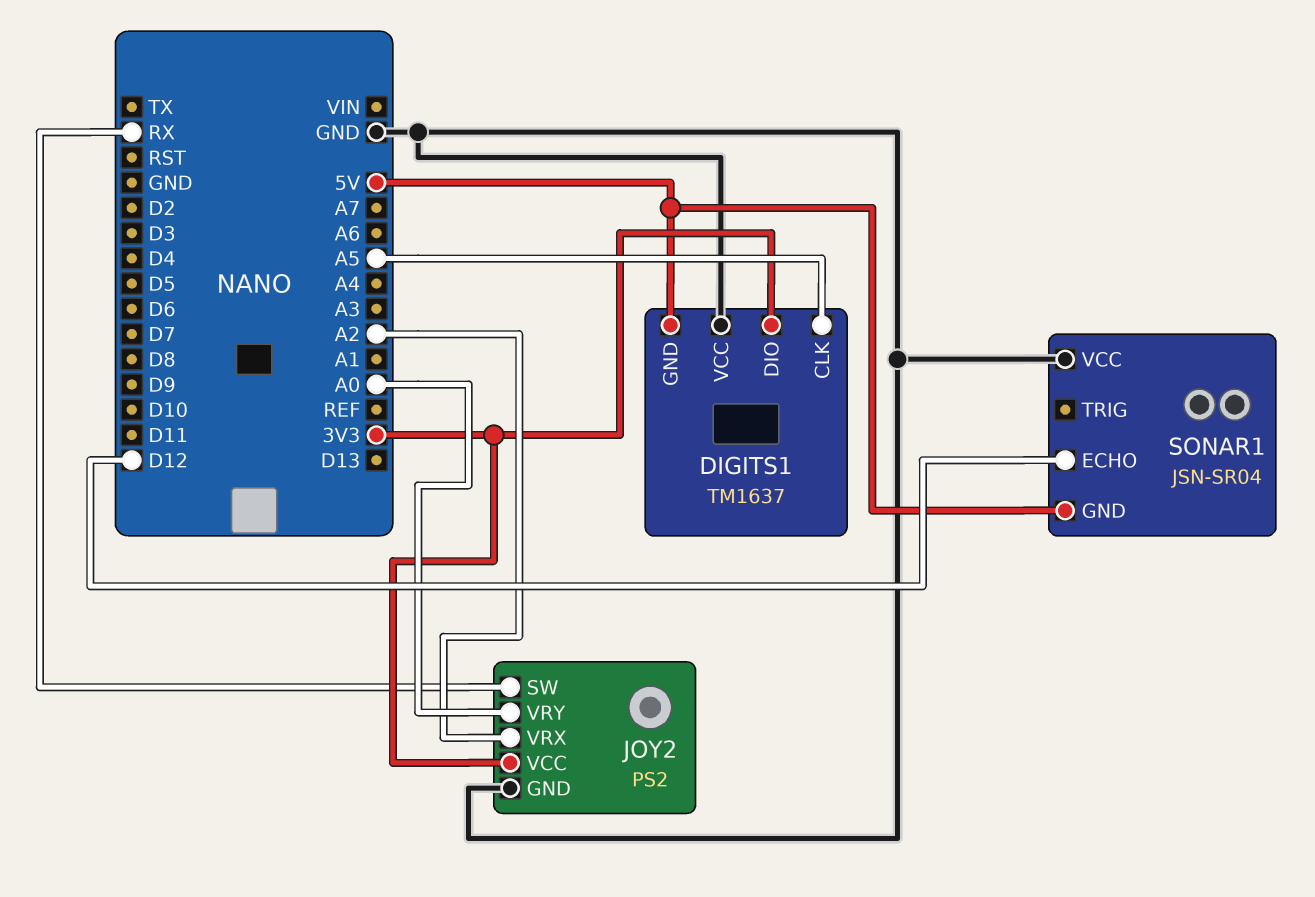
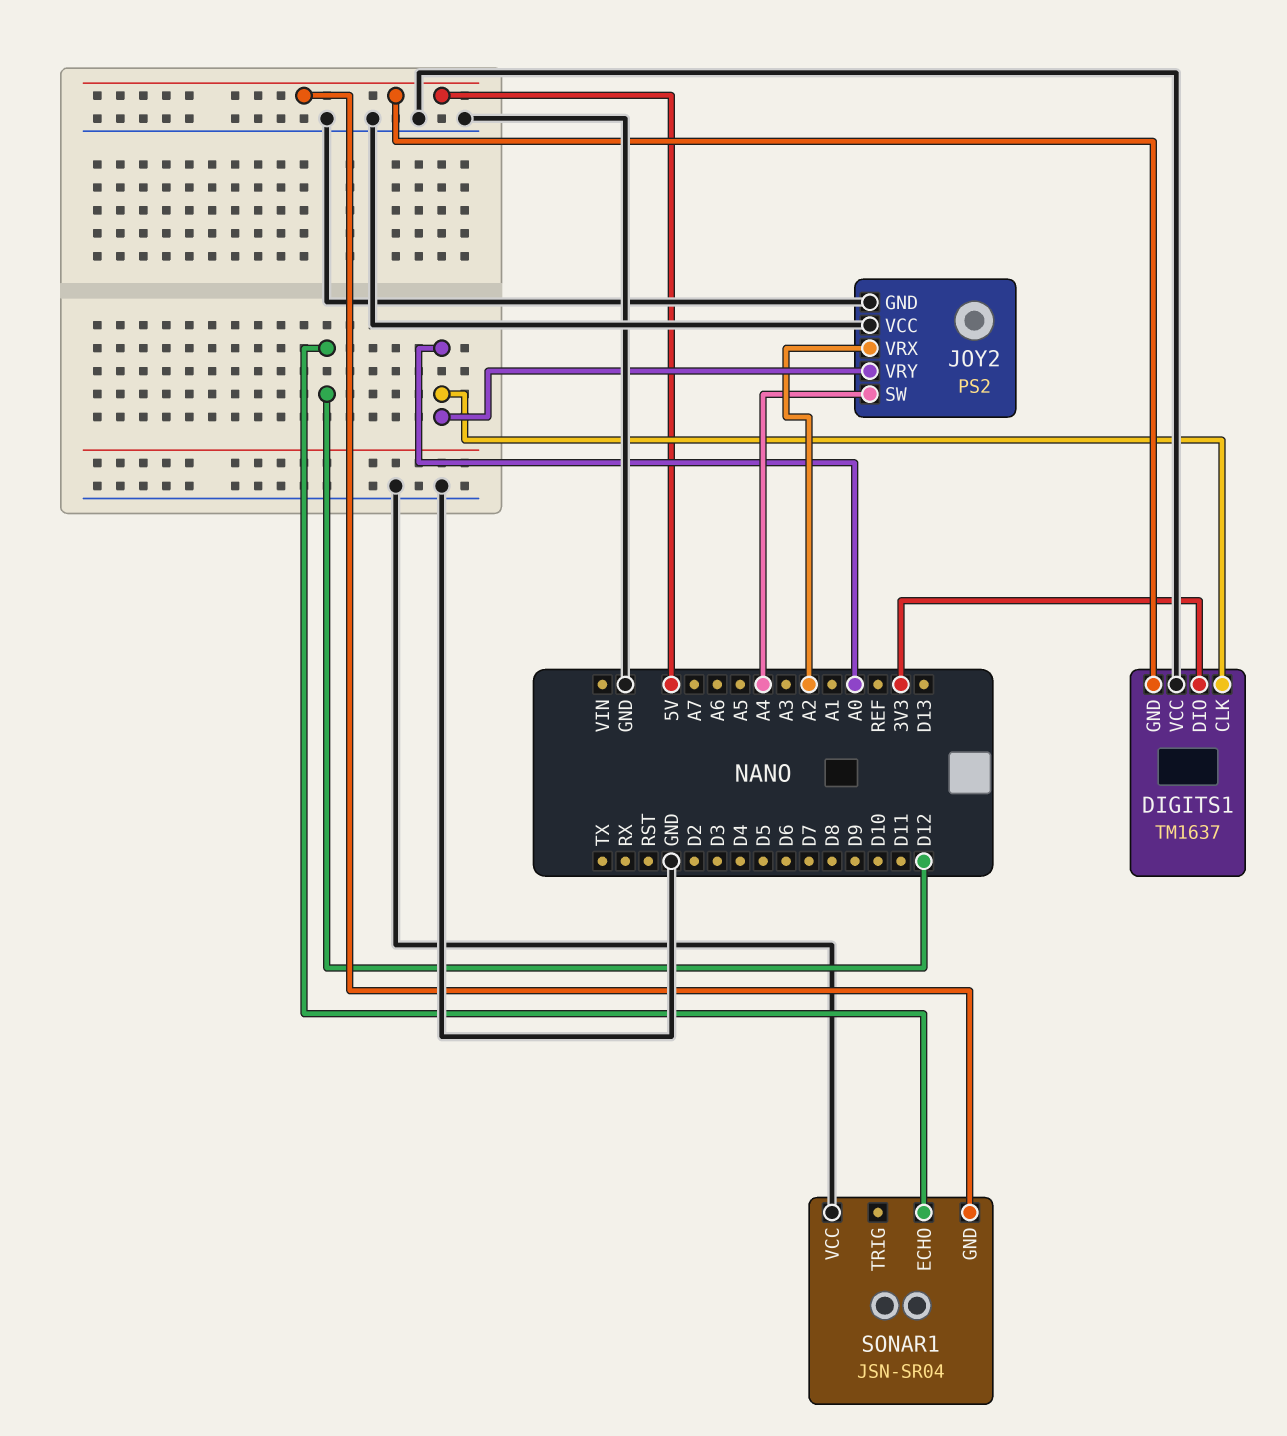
DIGITS1 pin CLK: A5 -> A0
JOY2 pin SW: RX -> A4
JOY2 pin VCC: 3V3 -> GND

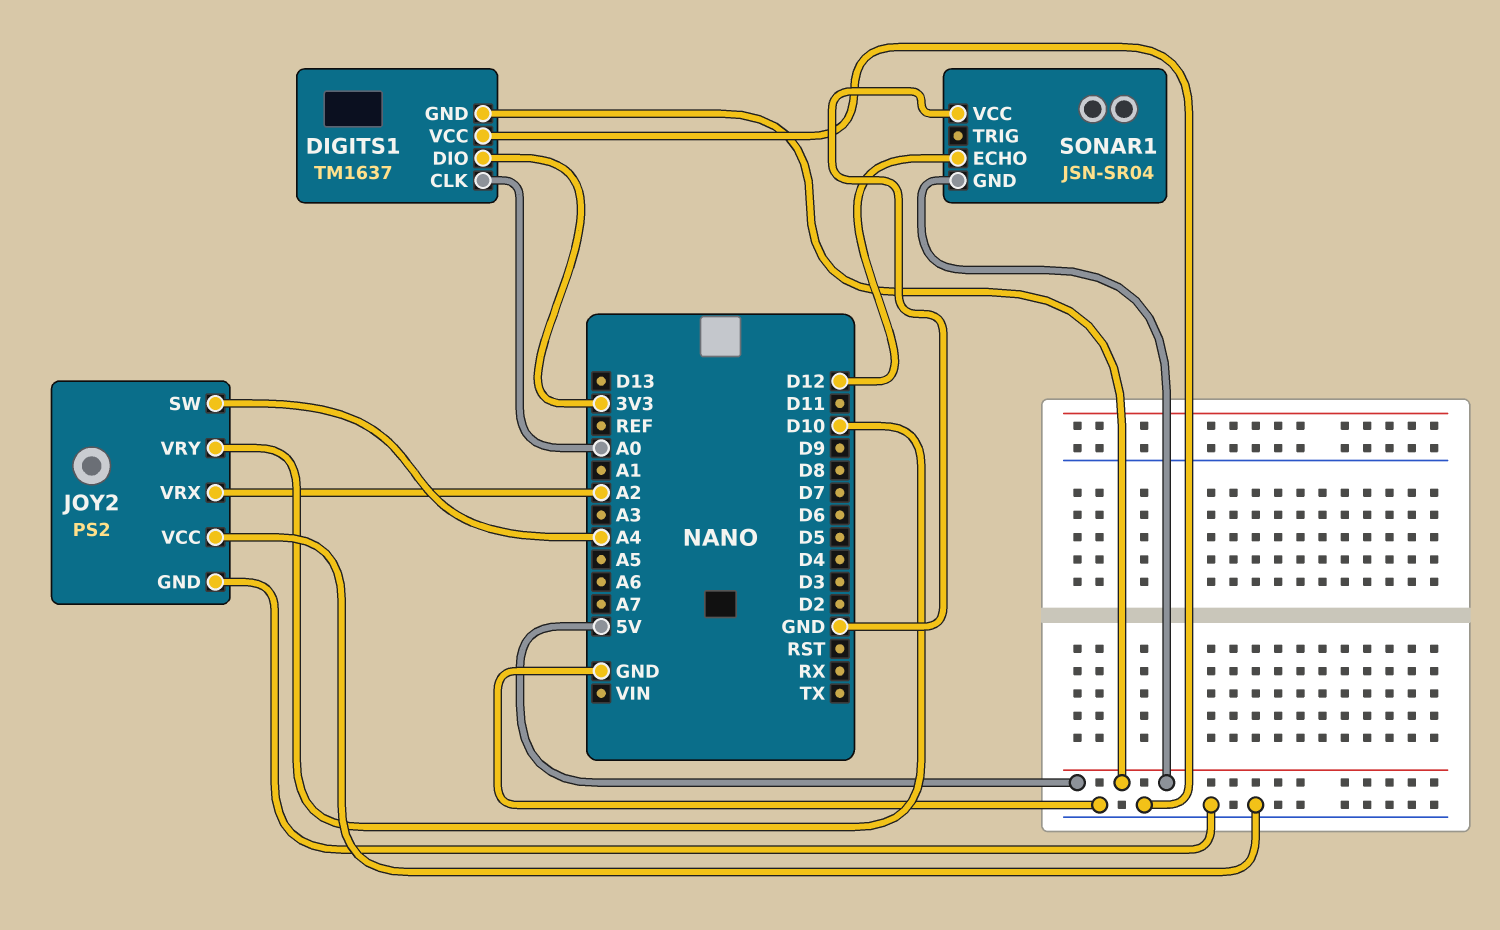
JOY2 pin VRY: A0 -> D10

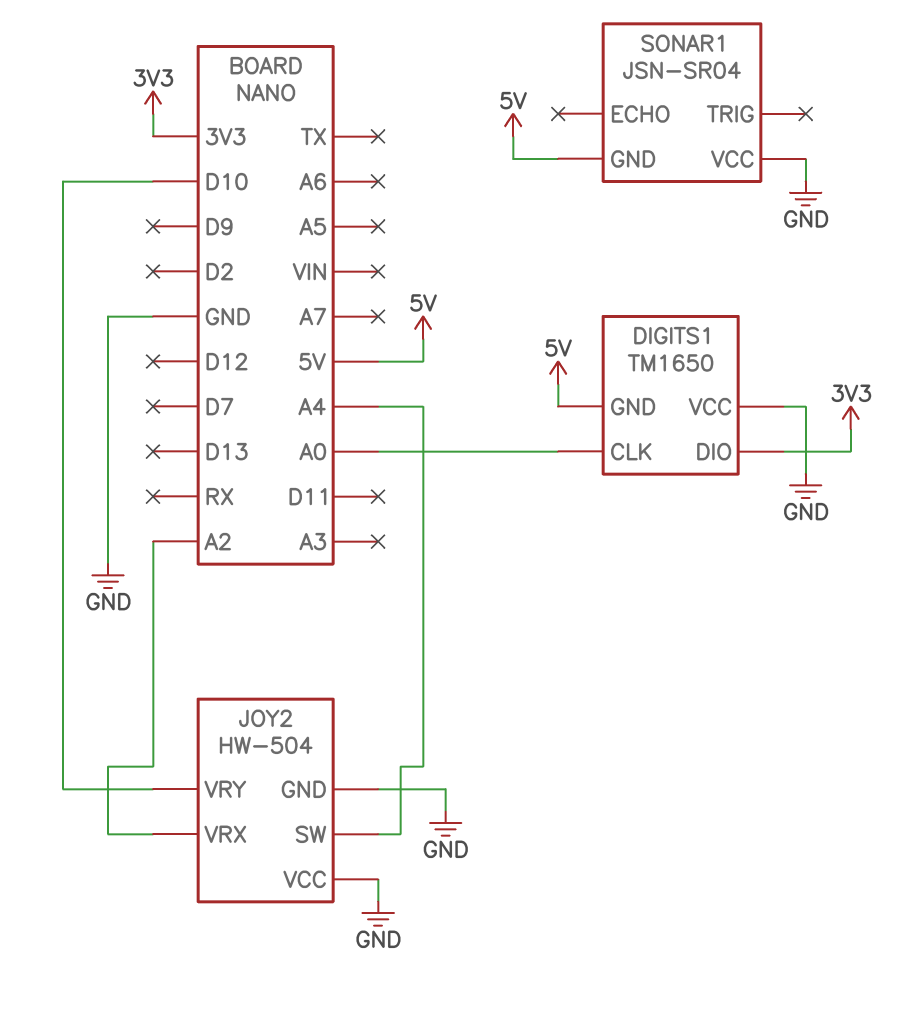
DIGITS1: TM1637 -> TM1650
JOY2: PS2 -> HW-504
SONAR1 pin ECHO: D12 -> none

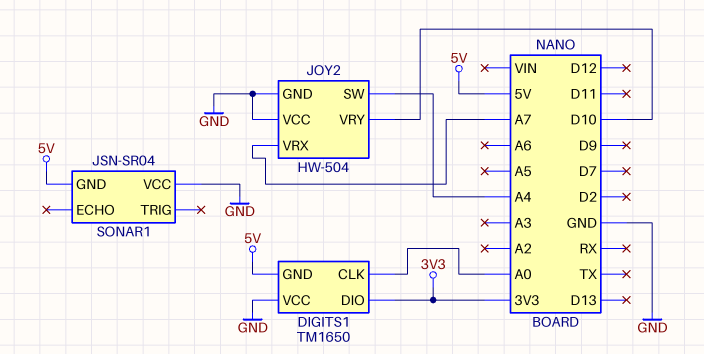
JOY2 pin VRX: A2 -> A7

